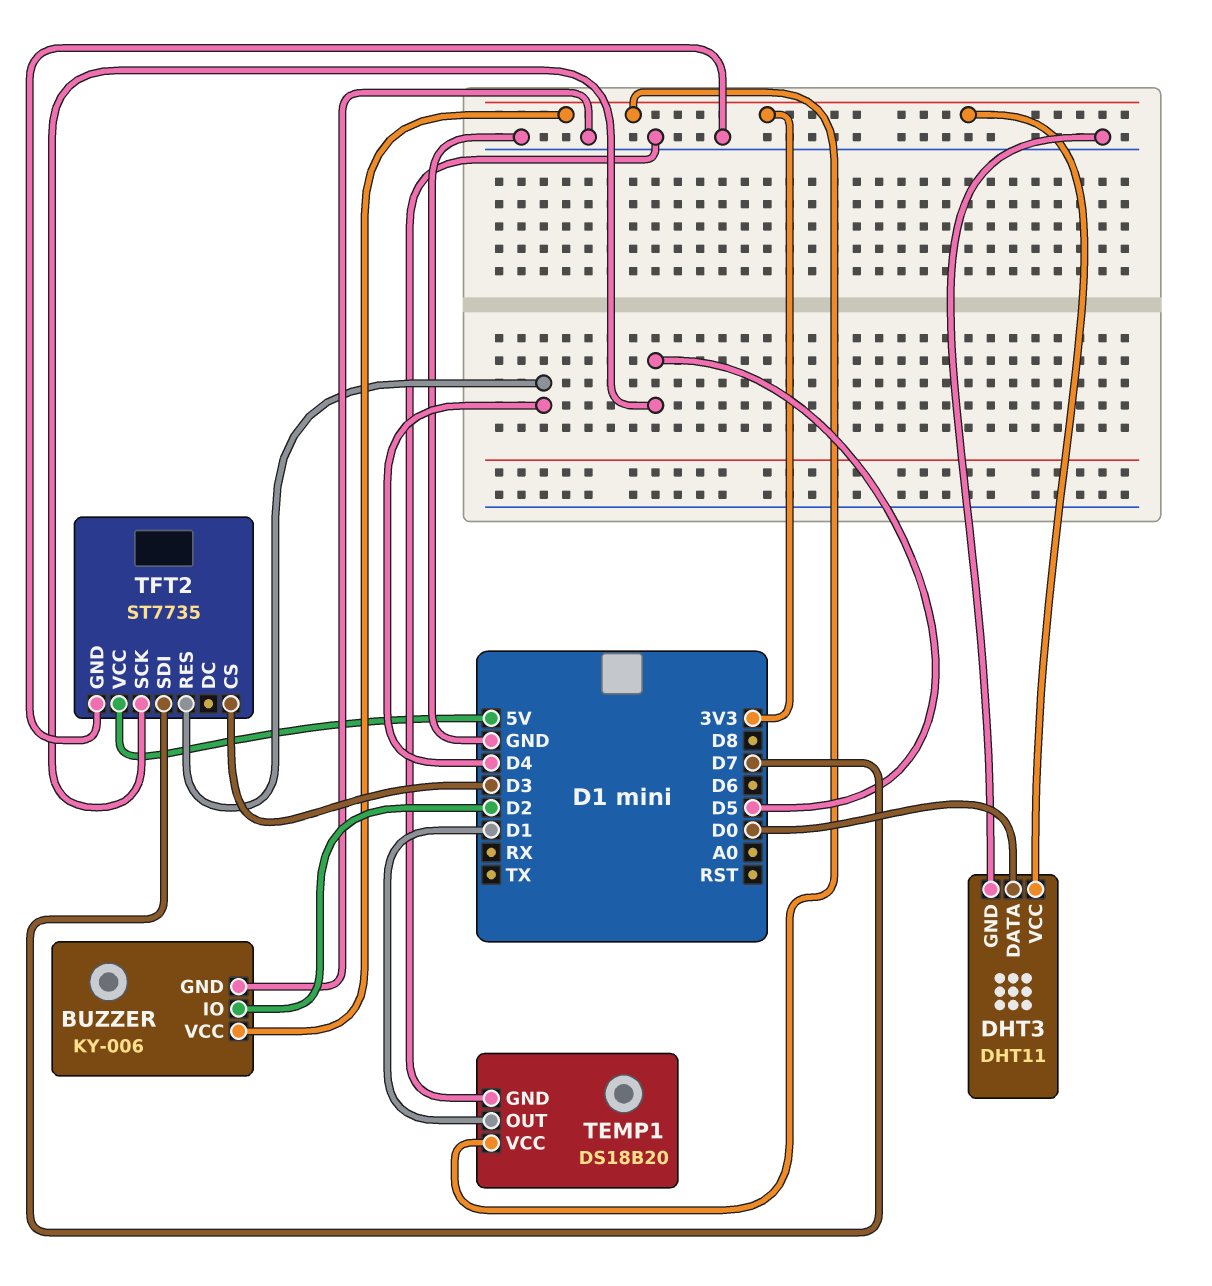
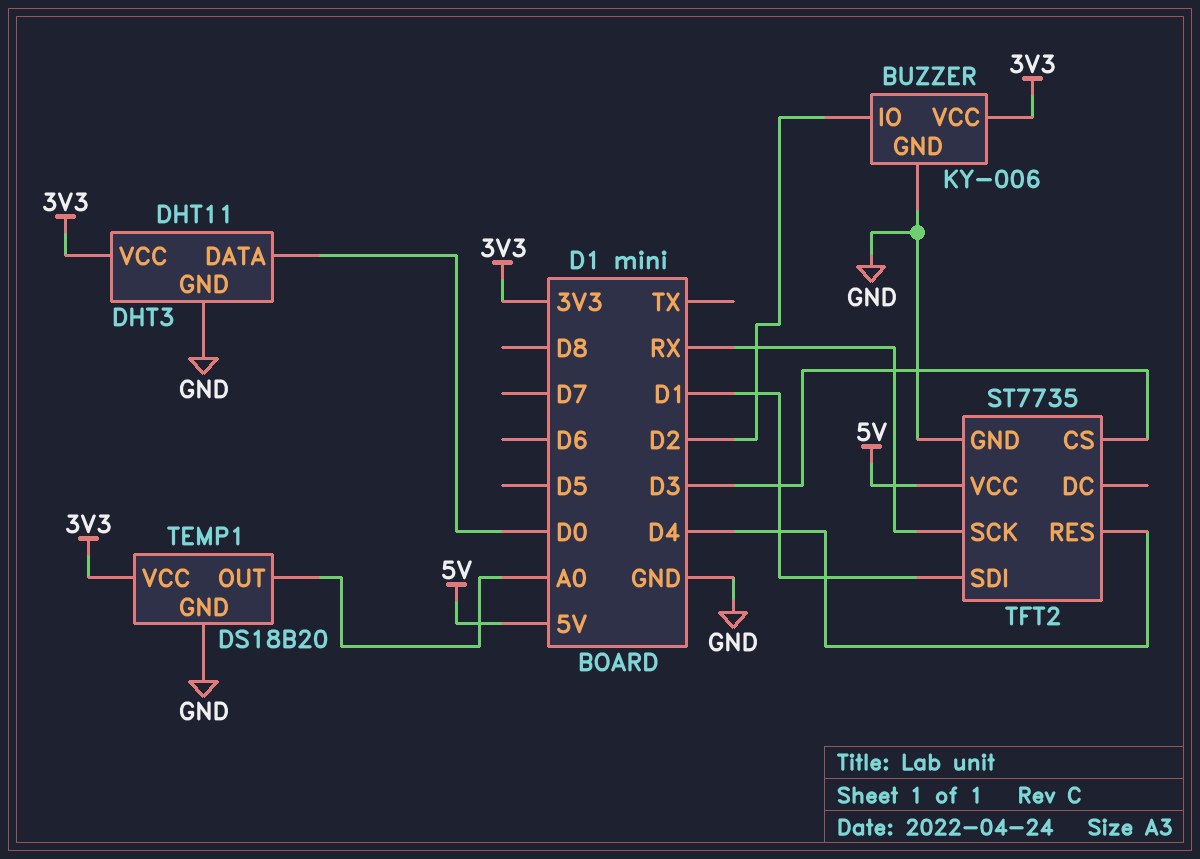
TEMP1 pin OUT: D1 -> A0
TFT2 pin SCK: D5 -> RX
TFT2 pin SDI: D7 -> D1

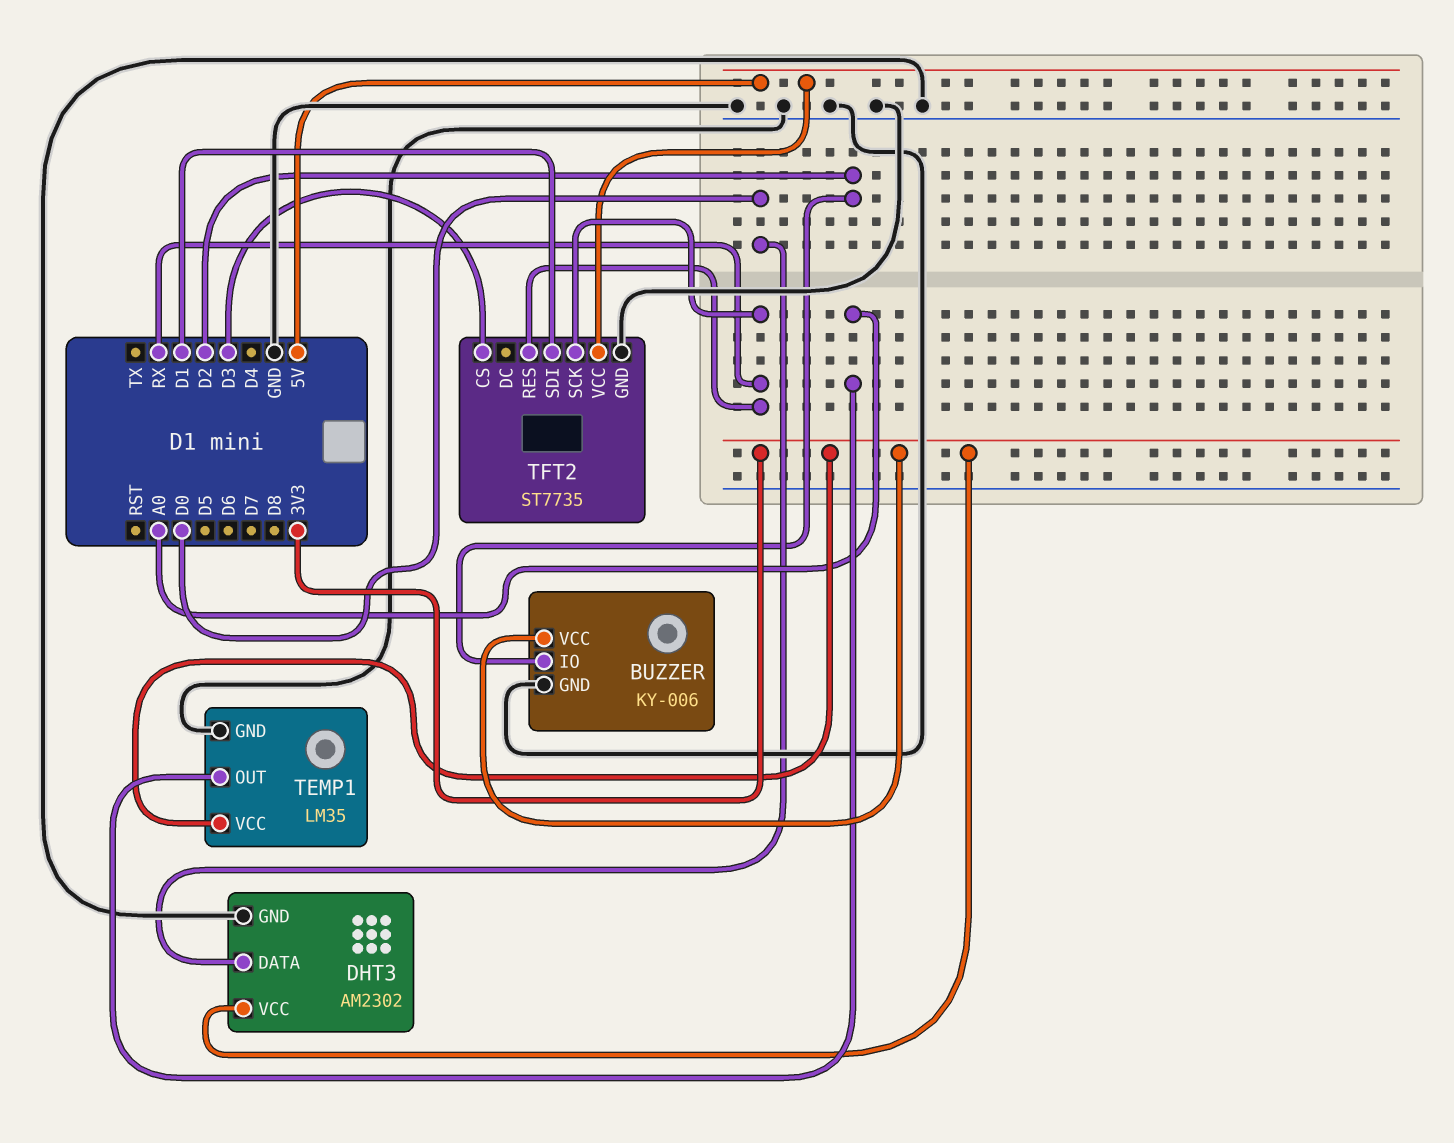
DHT3: DHT11 -> AM2302
TEMP1: DS18B20 -> LM35
TFT2 pin RES: D4 -> RX

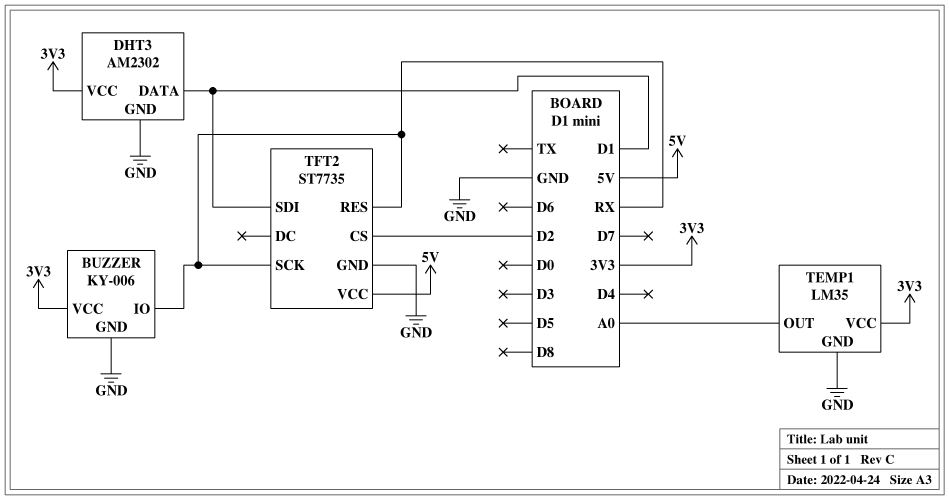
BUZZER pin IO: D2 -> RX
DHT3 pin DATA: D0 -> D1
TFT2 pin CS: D3 -> D2

